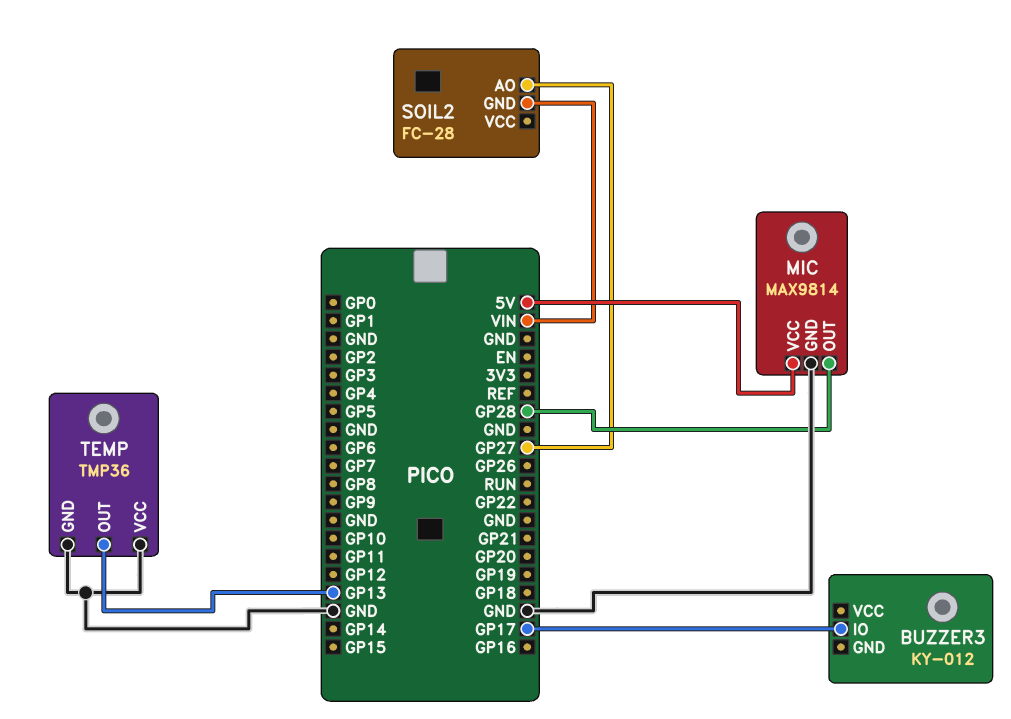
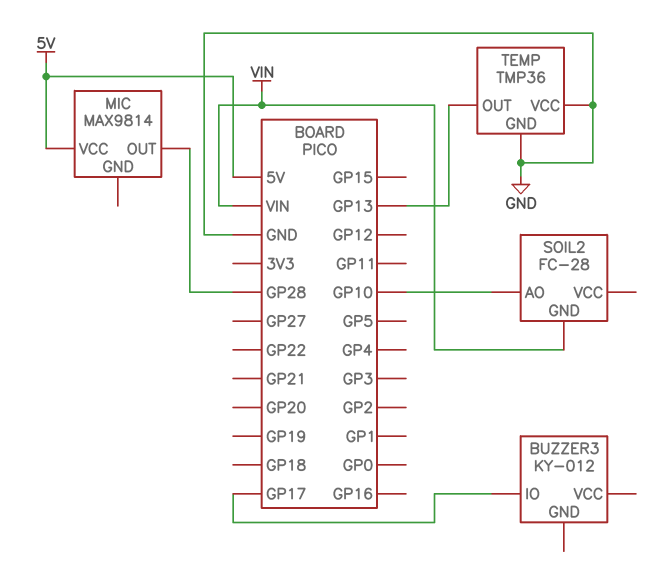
MIC pin GND: GND -> none
SOIL2 pin AO: GP27 -> GP10

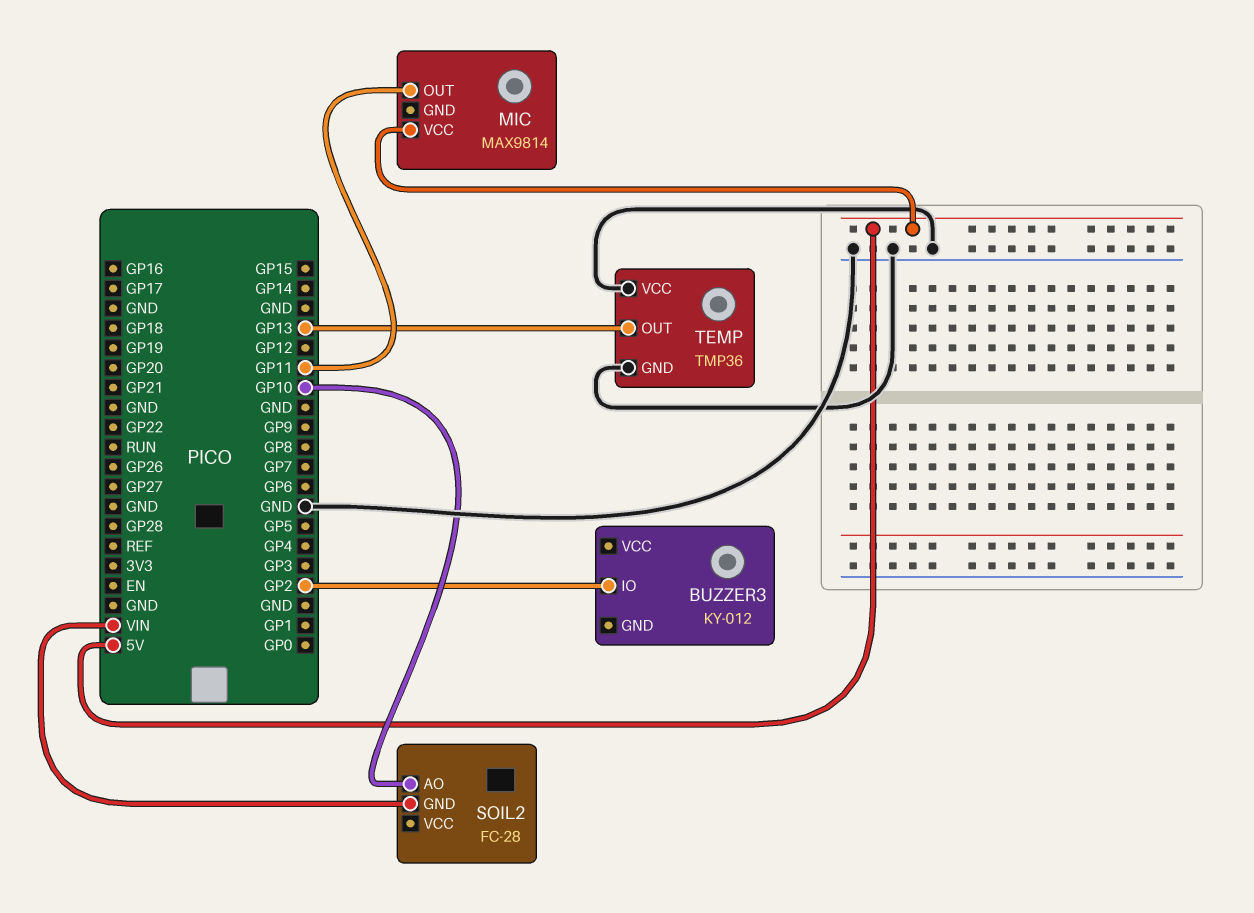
BUZZER3 pin IO: GP17 -> GP2
MIC pin OUT: GP28 -> GP11

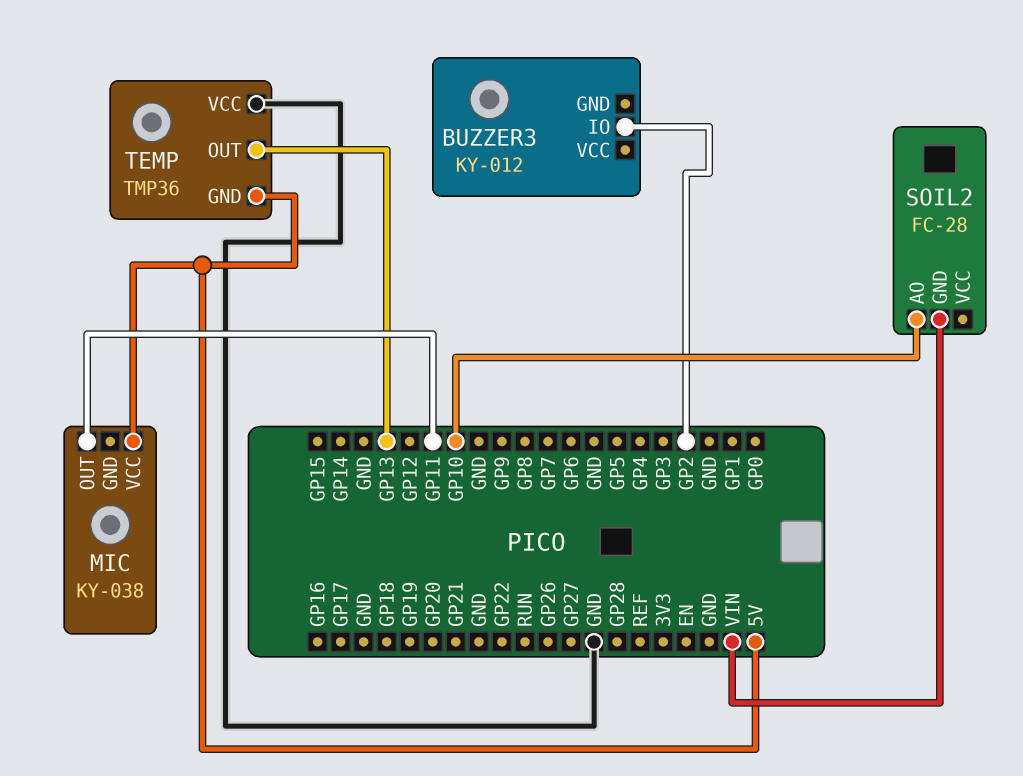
MIC: MAX9814 -> KY-038
TEMP pin GND: GND -> 5V

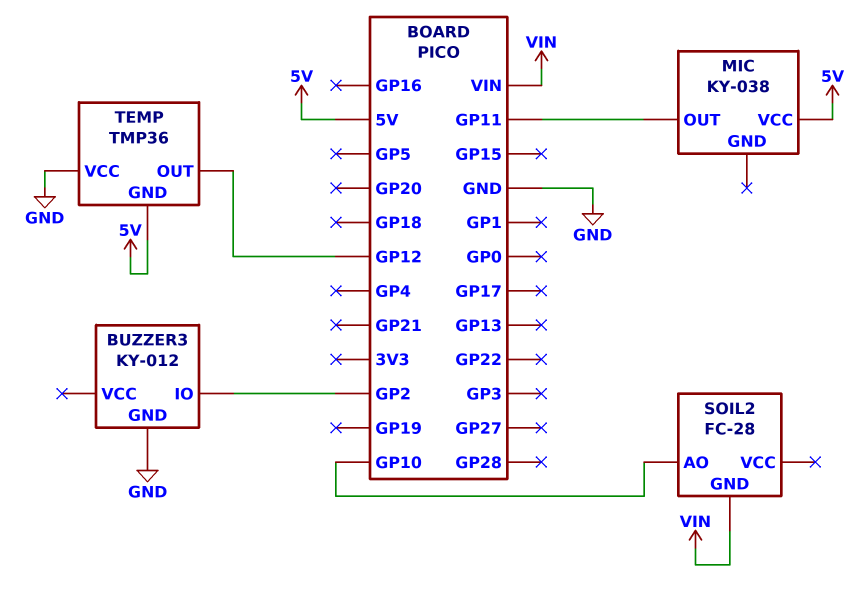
BUZZER3 pin GND: none -> GND
TEMP pin OUT: GP13 -> GP12

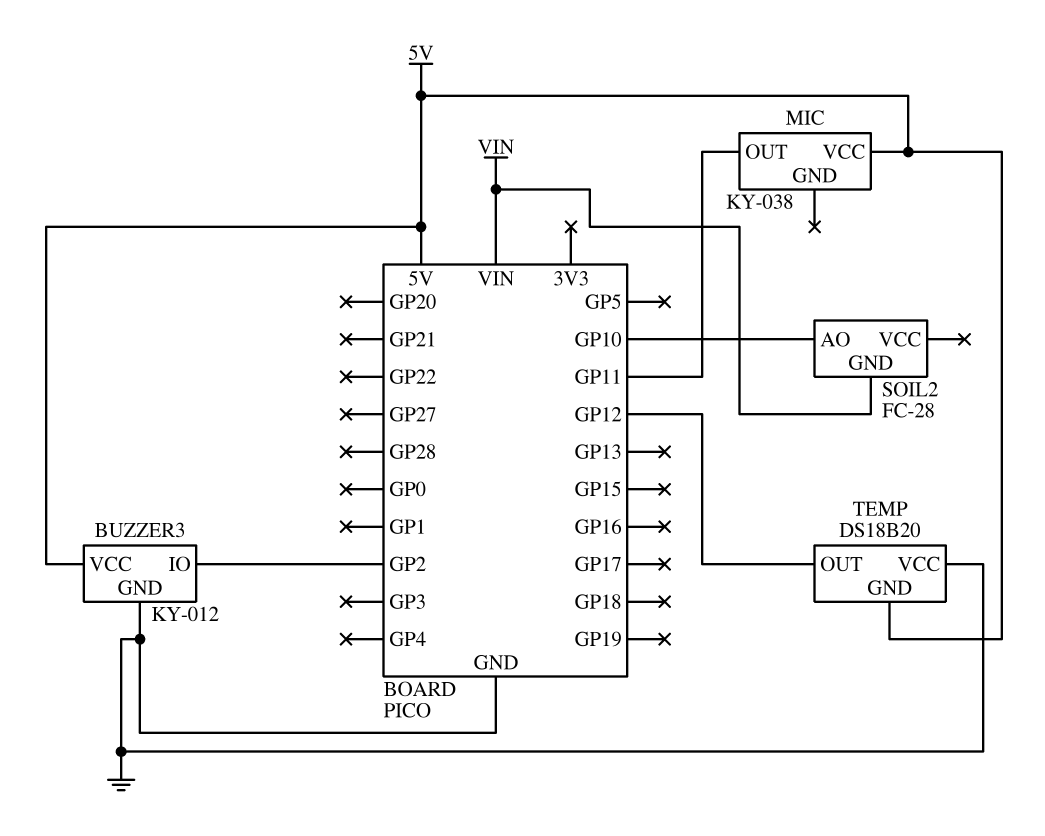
BUZZER3 pin VCC: none -> 5V
TEMP: TMP36 -> DS18B20

